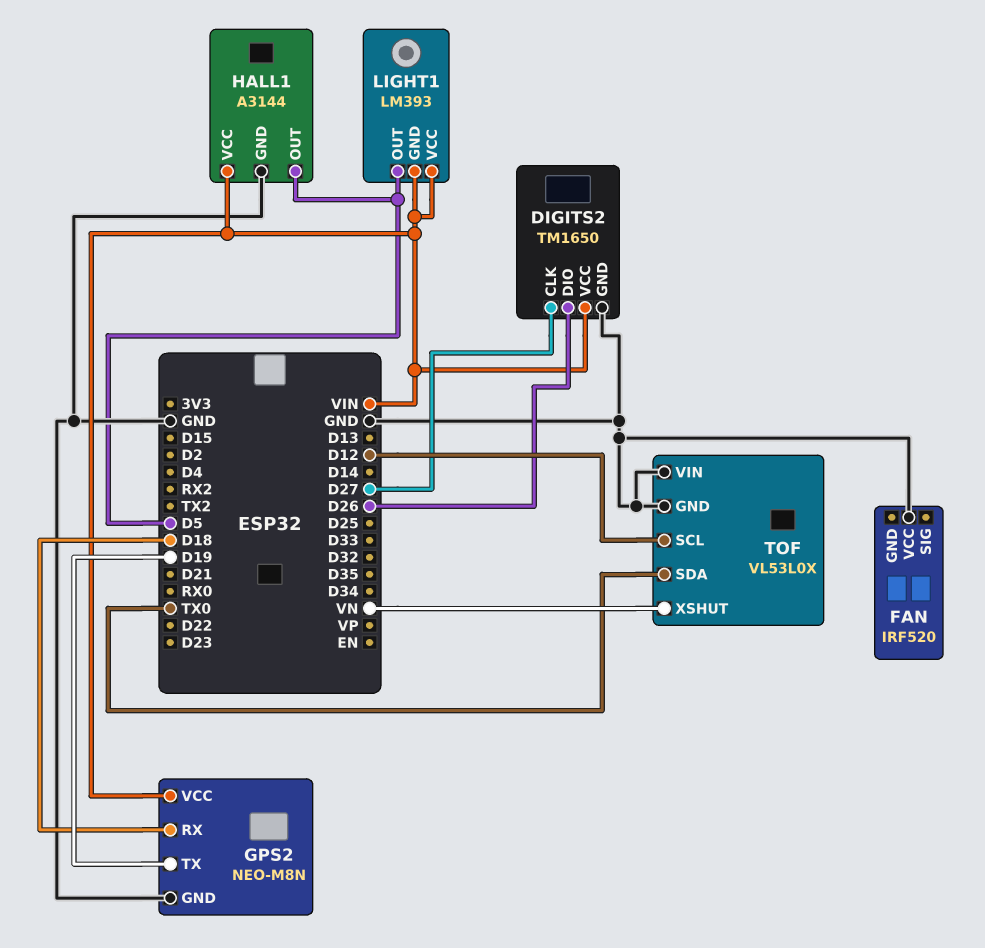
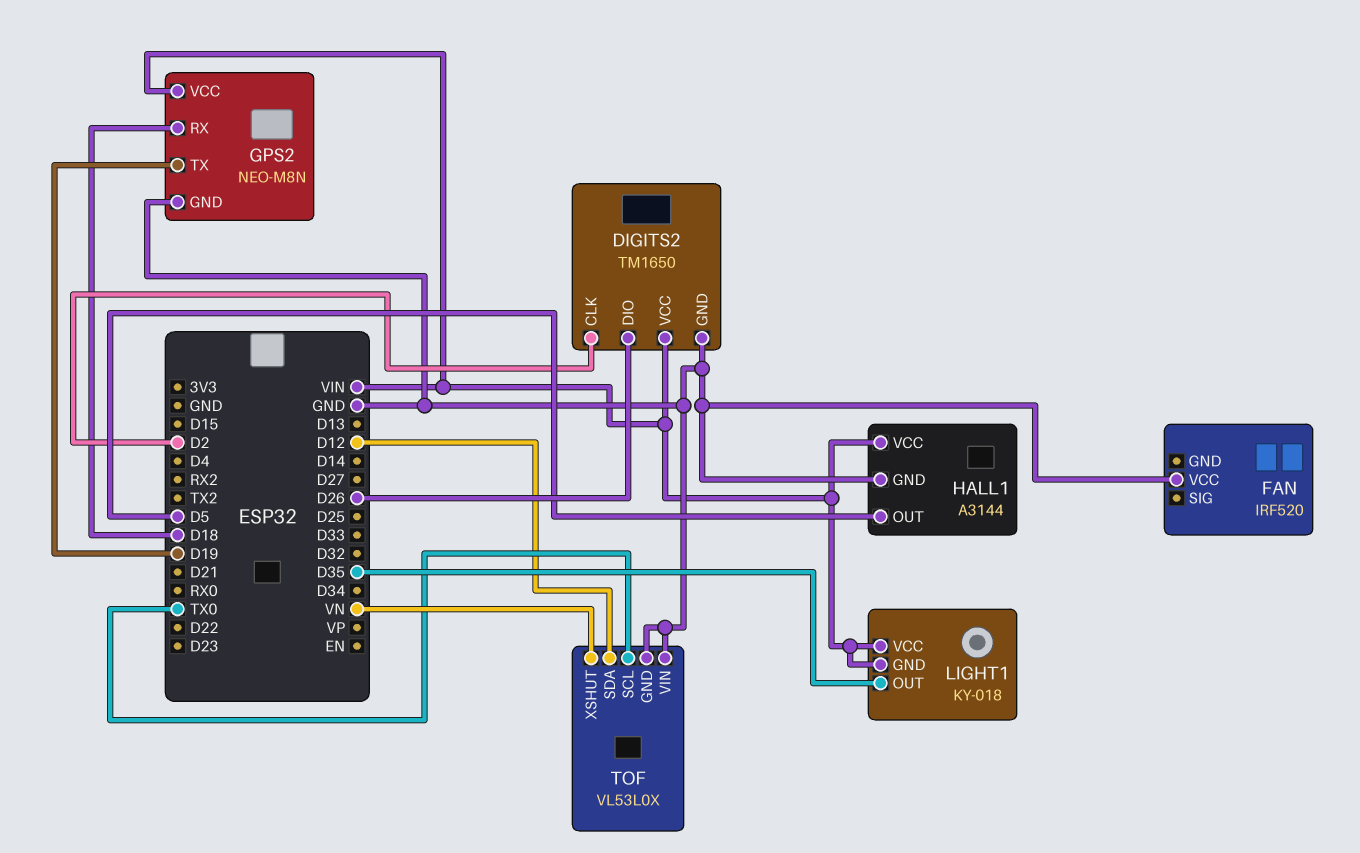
DIGITS2 pin CLK: D27 -> D2
LIGHT1: LM393 -> KY-018
LIGHT1 pin OUT: D5 -> D35
TOF pin SCL: D12 -> TX0
TOF pin SDA: TX0 -> D12

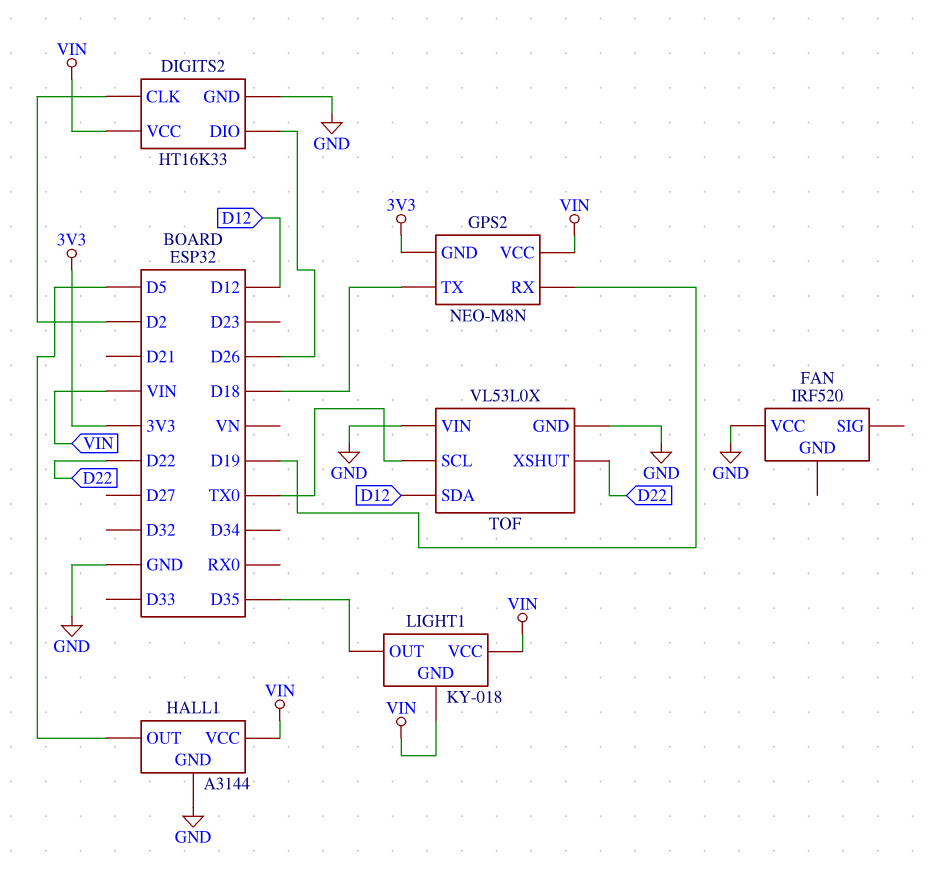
DIGITS2: TM1650 -> HT16K33
GPS2 pin GND: GND -> 3V3
GPS2 pin RX: D18 -> D19
GPS2 pin TX: D19 -> D18
TOF pin XSHUT: VN -> D22

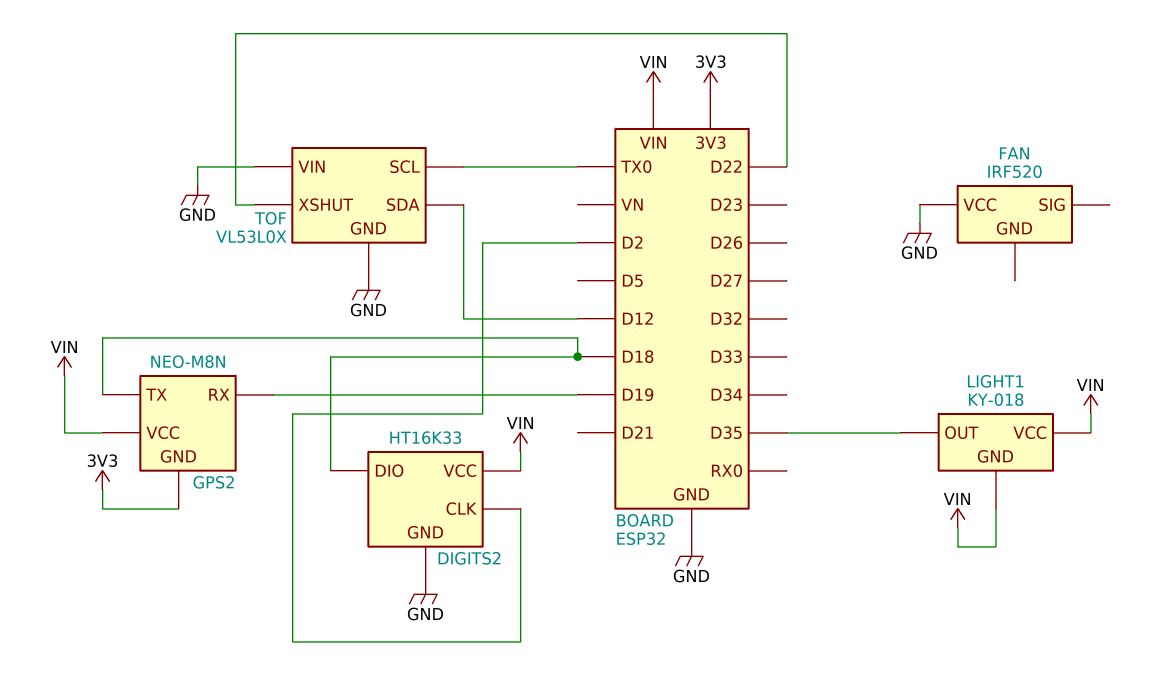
DIGITS2 pin DIO: D26 -> D18
HALL1: A3144 -> none
HALL1 pin GND: GND -> none
HALL1 pin OUT: D5 -> none
HALL1 pin VCC: VIN -> none

